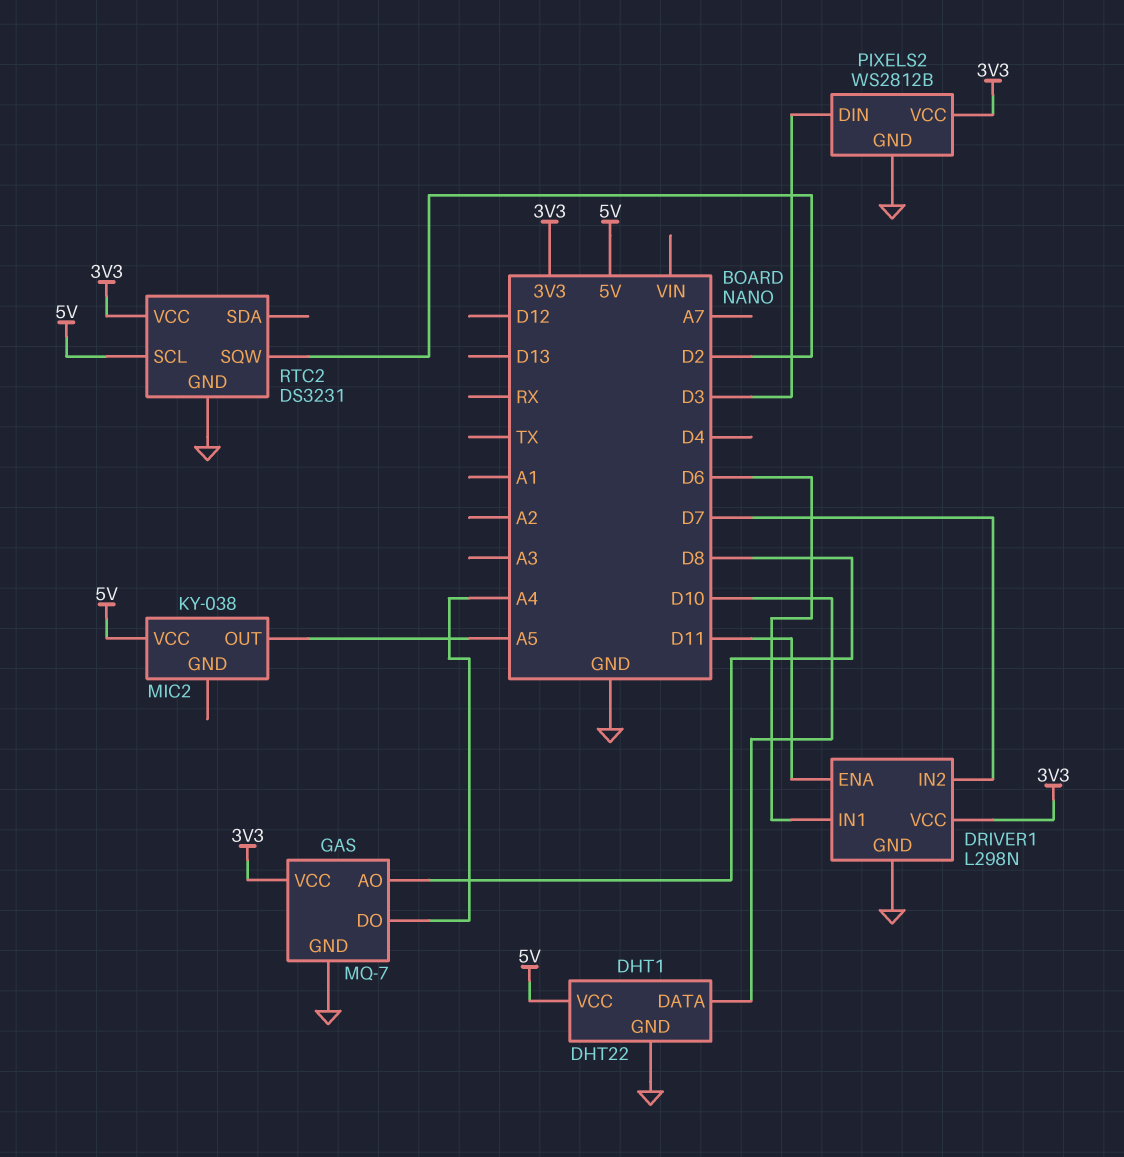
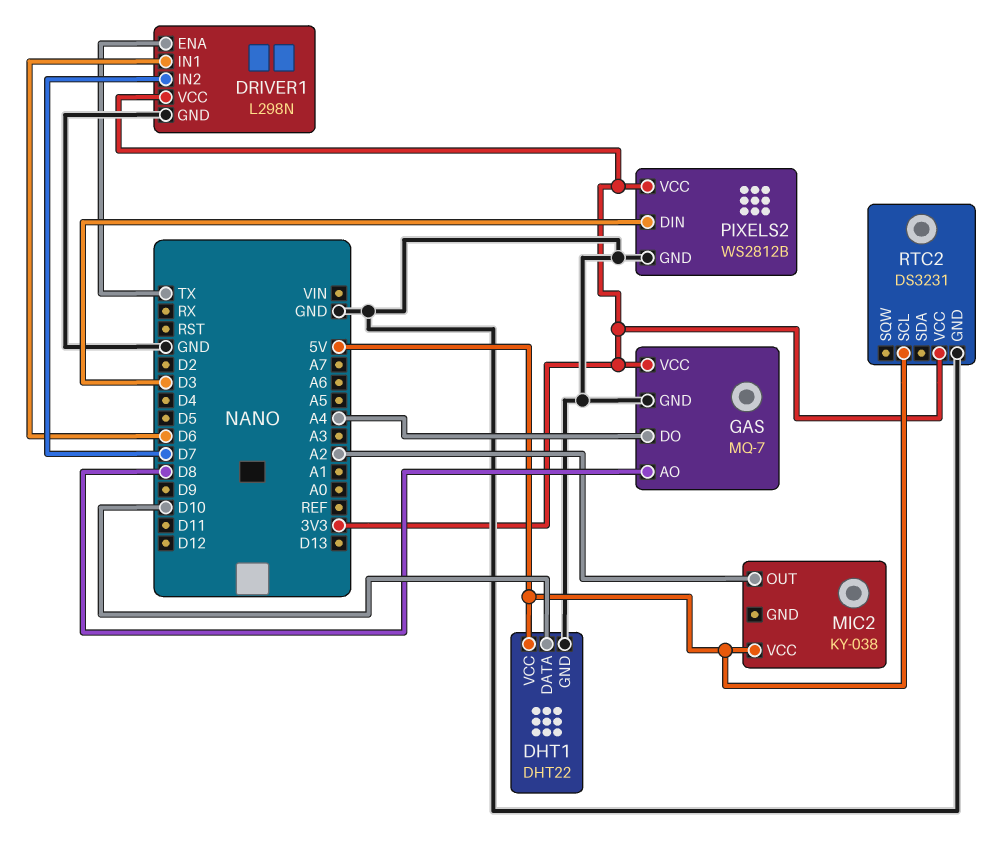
DRIVER1 pin ENA: D11 -> TX
MIC2 pin OUT: A5 -> A2
RTC2 pin SQW: D2 -> none

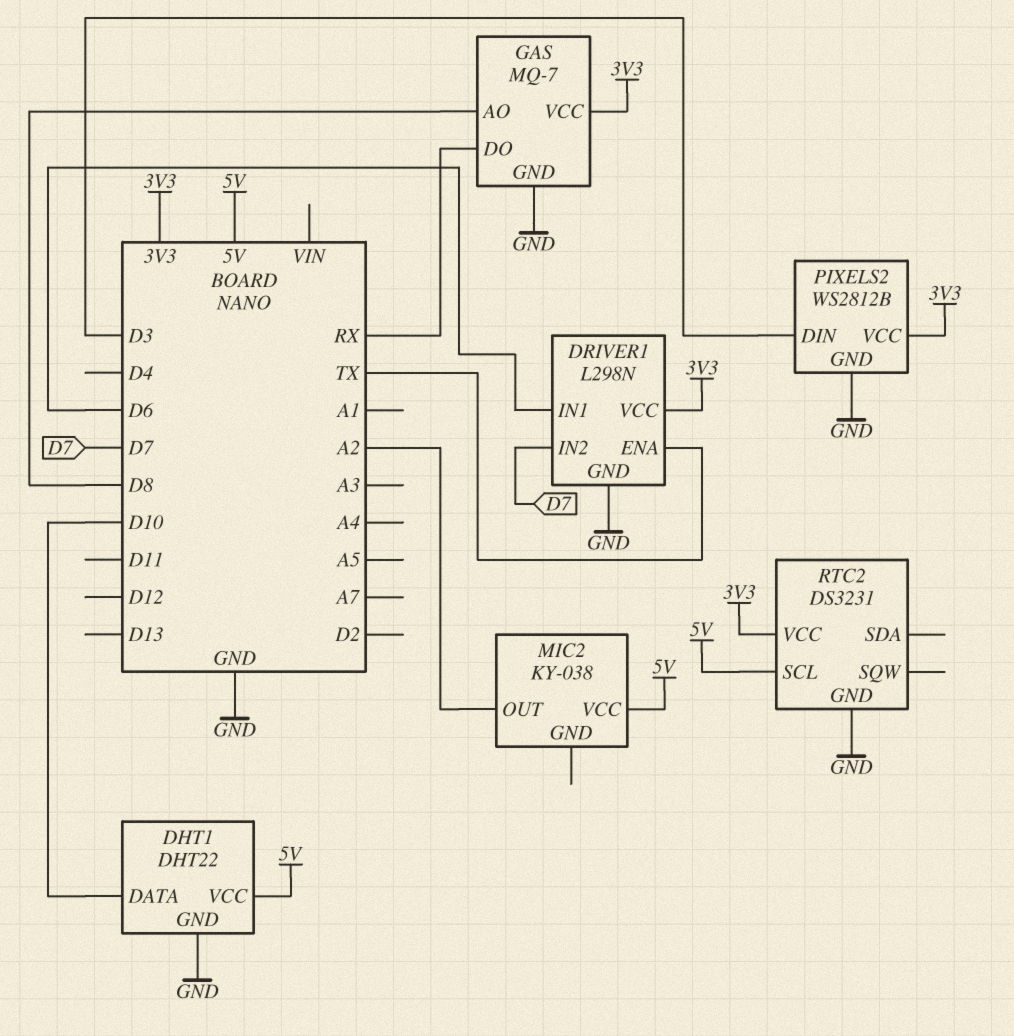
GAS pin DO: A4 -> RX

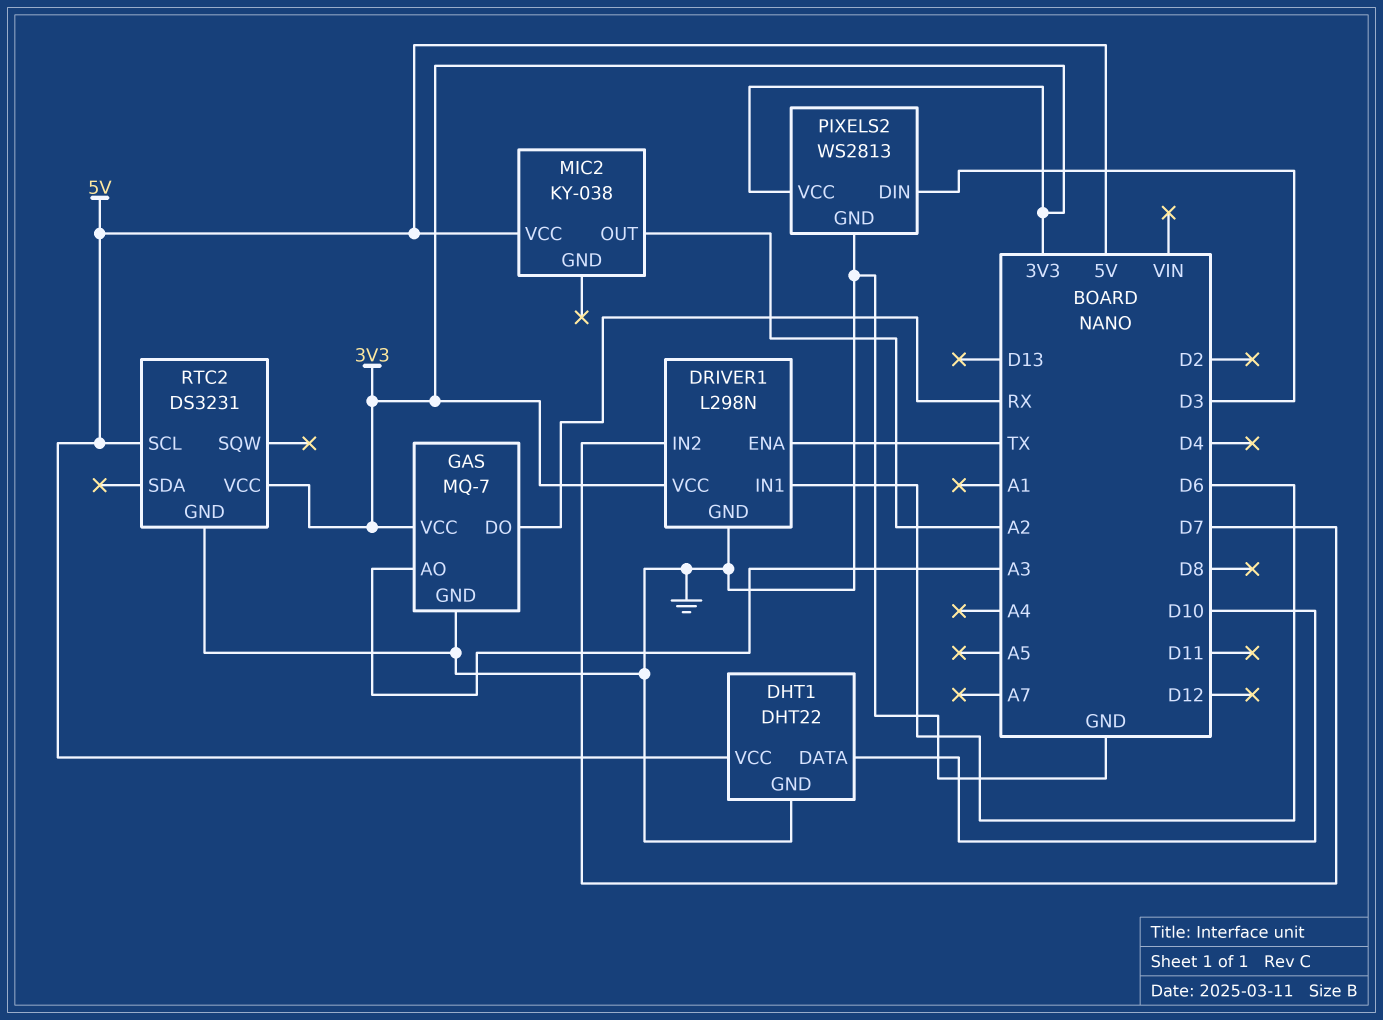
GAS pin AO: D8 -> A3
PIXELS2: WS2812B -> WS2813

